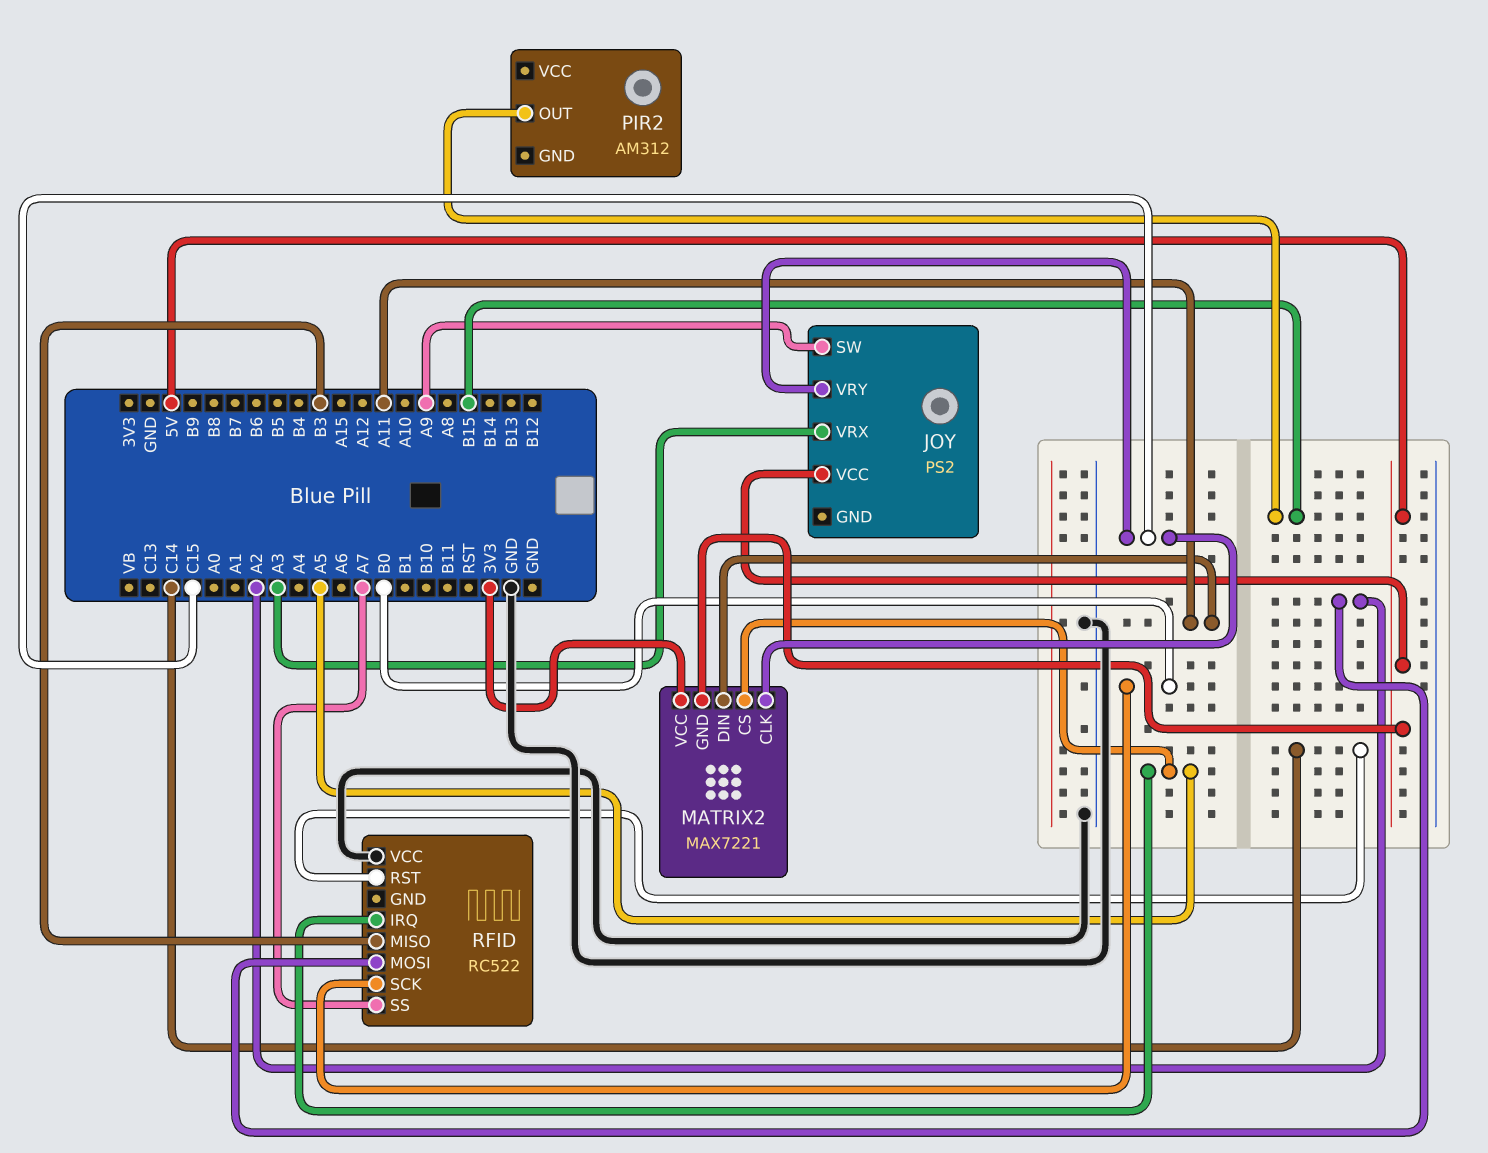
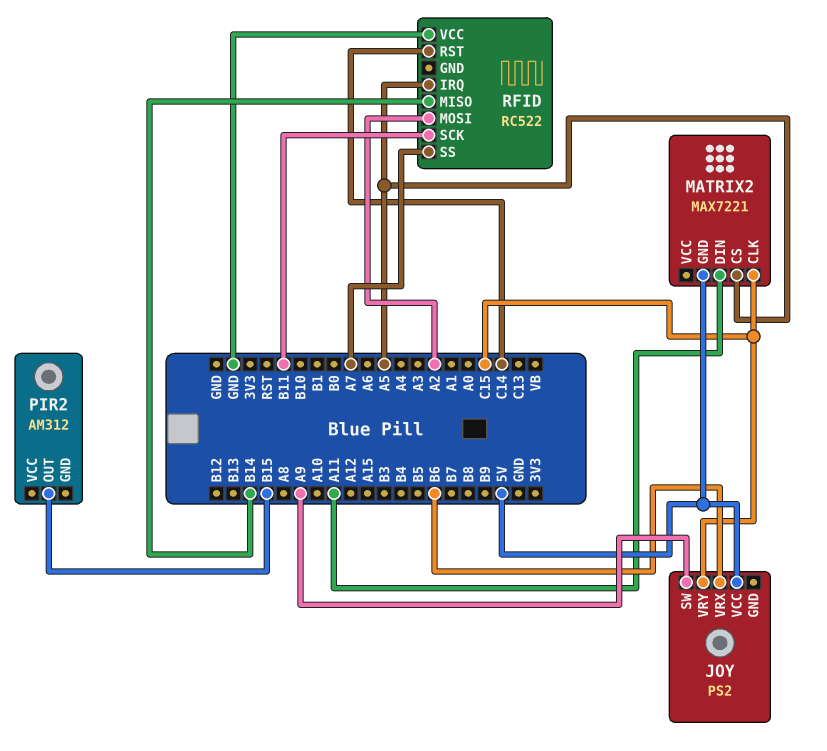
JOY pin VRX: A3 -> B6
MATRIX2 pin VCC: 3V3 -> none
RFID pin MISO: B3 -> B14
RFID pin SCK: B0 -> B11

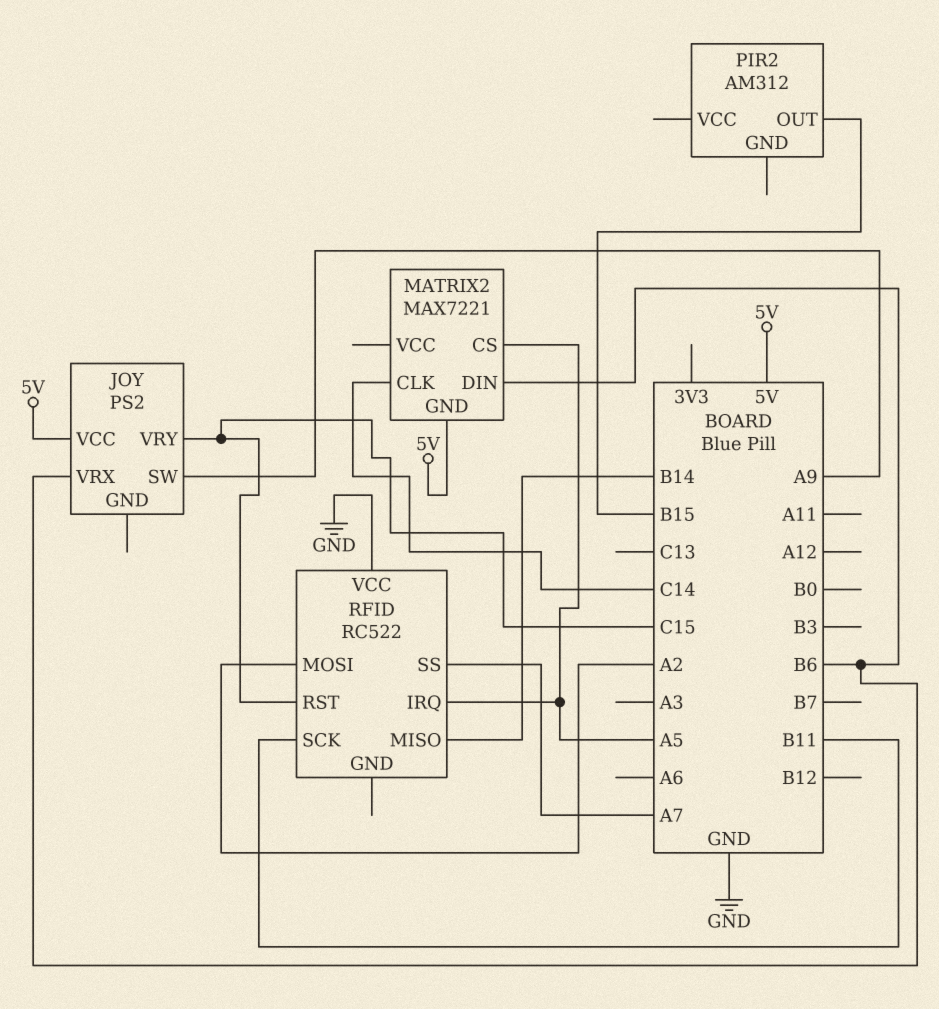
MATRIX2 pin CLK: C15 -> C14
MATRIX2 pin DIN: A11 -> B6
RFID pin RST: C14 -> C15

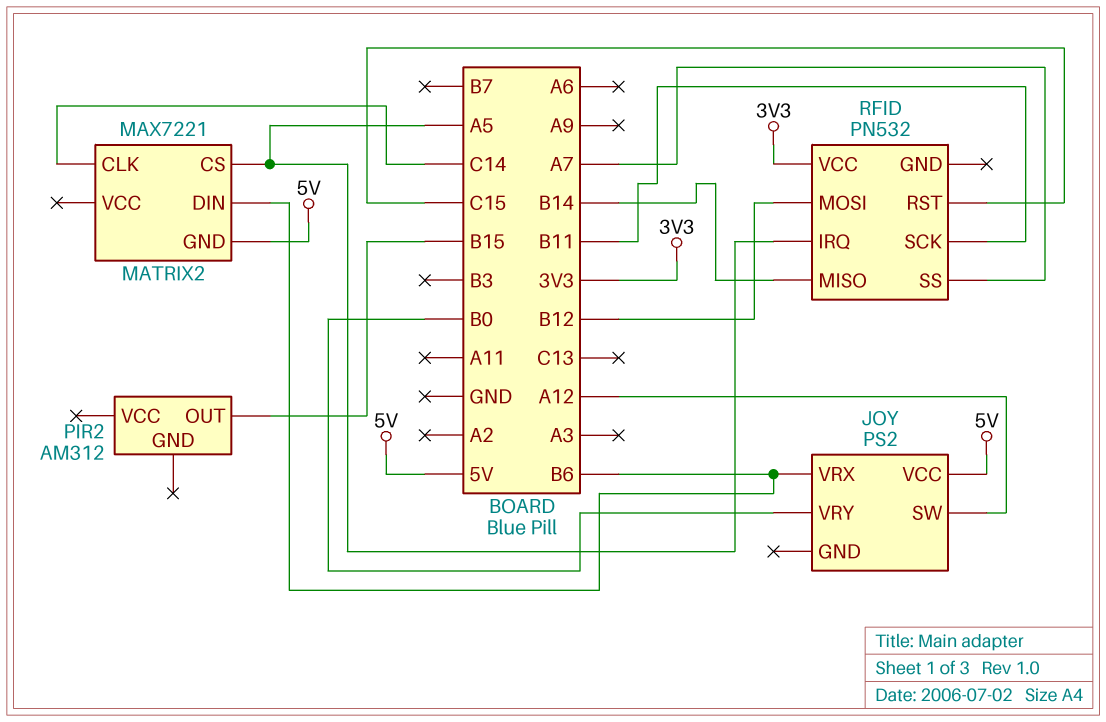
JOY pin SW: A9 -> A12
JOY pin VRY: C15 -> B0
RFID: RC522 -> PN532
RFID pin MOSI: A2 -> B12
RFID pin VCC: GND -> 3V3

